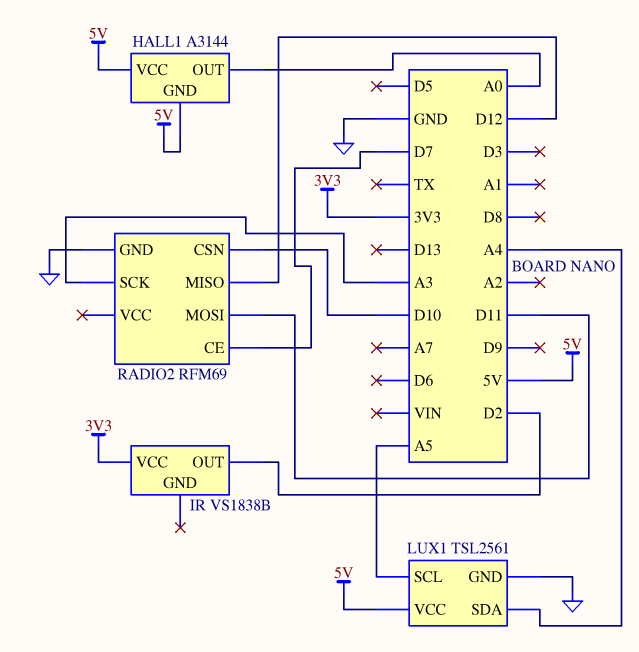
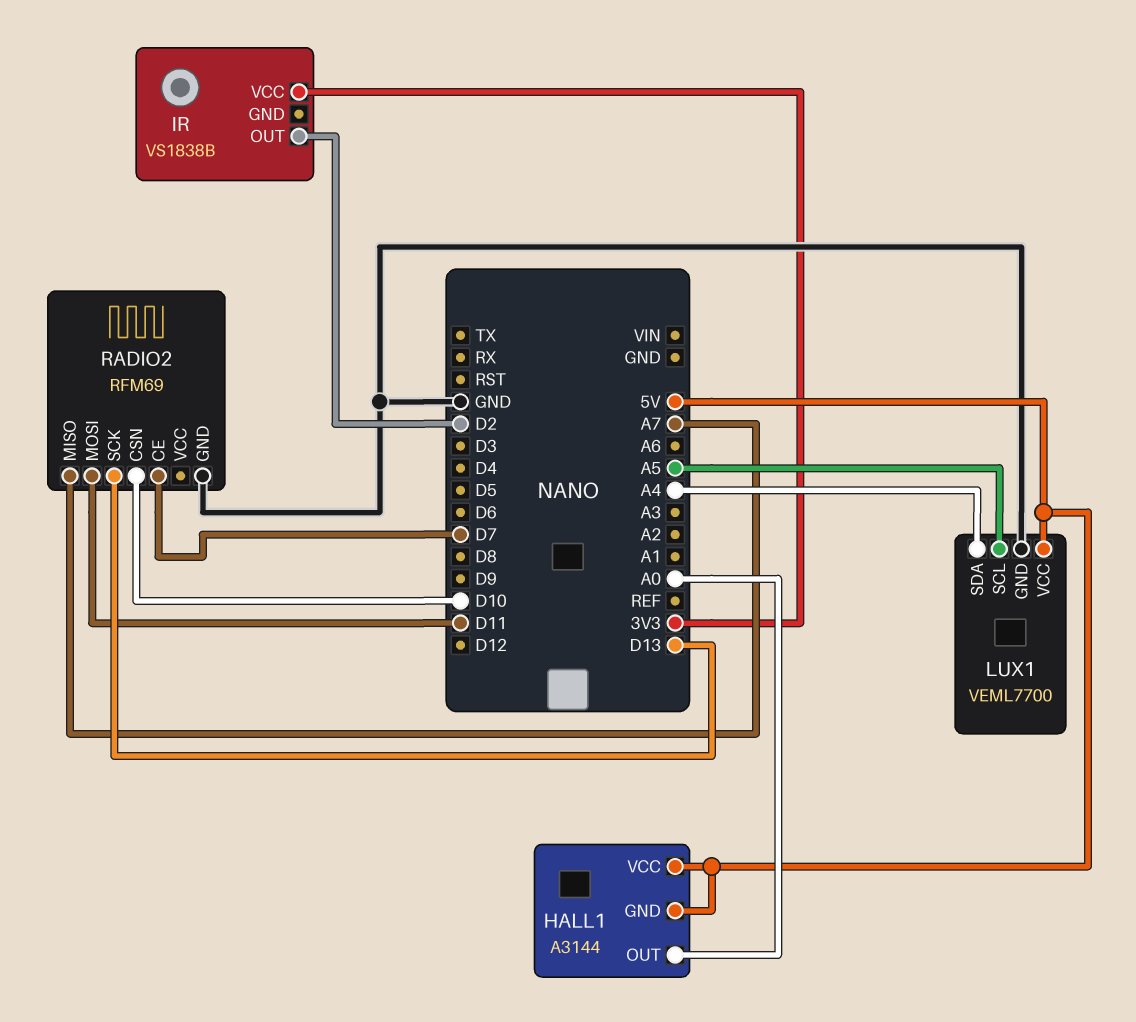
LUX1: TSL2561 -> VEML7700
RADIO2 pin MISO: D12 -> A7
RADIO2 pin SCK: A3 -> D13

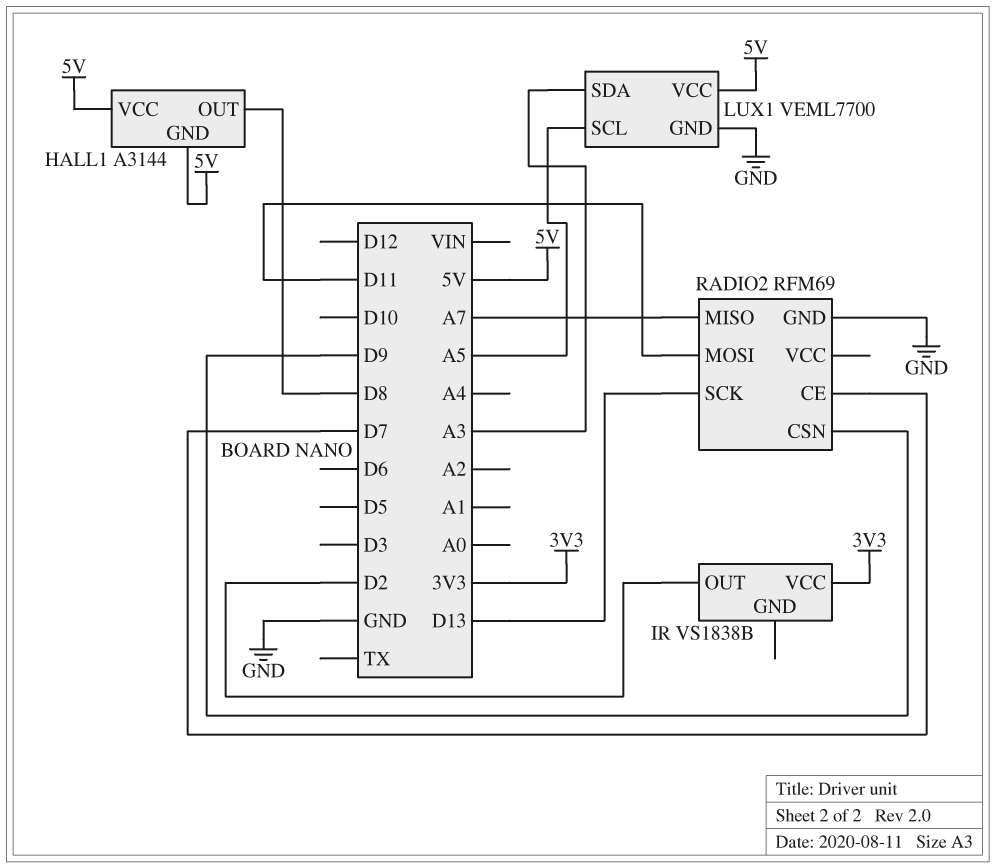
HALL1 pin OUT: A0 -> D8
LUX1 pin SDA: A4 -> A3
RADIO2 pin CSN: D10 -> D9

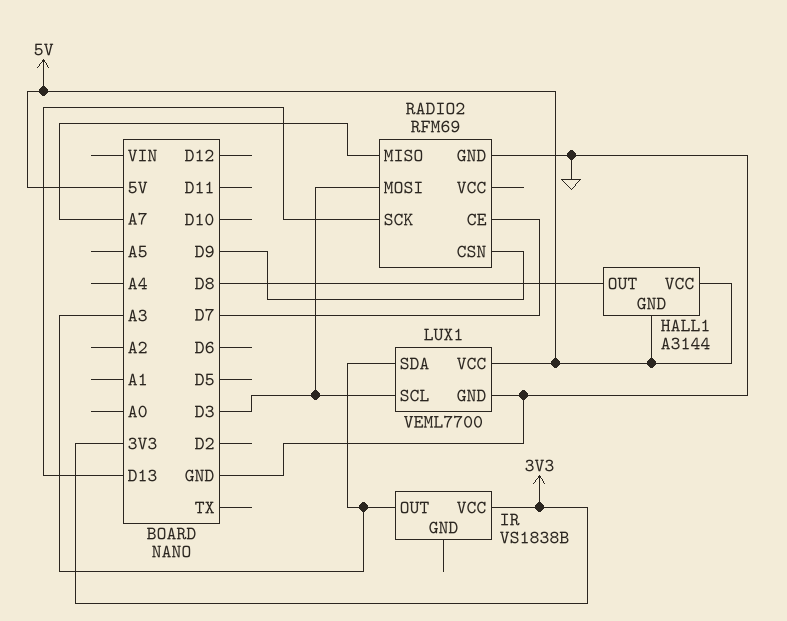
IR pin OUT: D2 -> A3
LUX1 pin SCL: A5 -> D3
RADIO2 pin MOSI: D11 -> D3

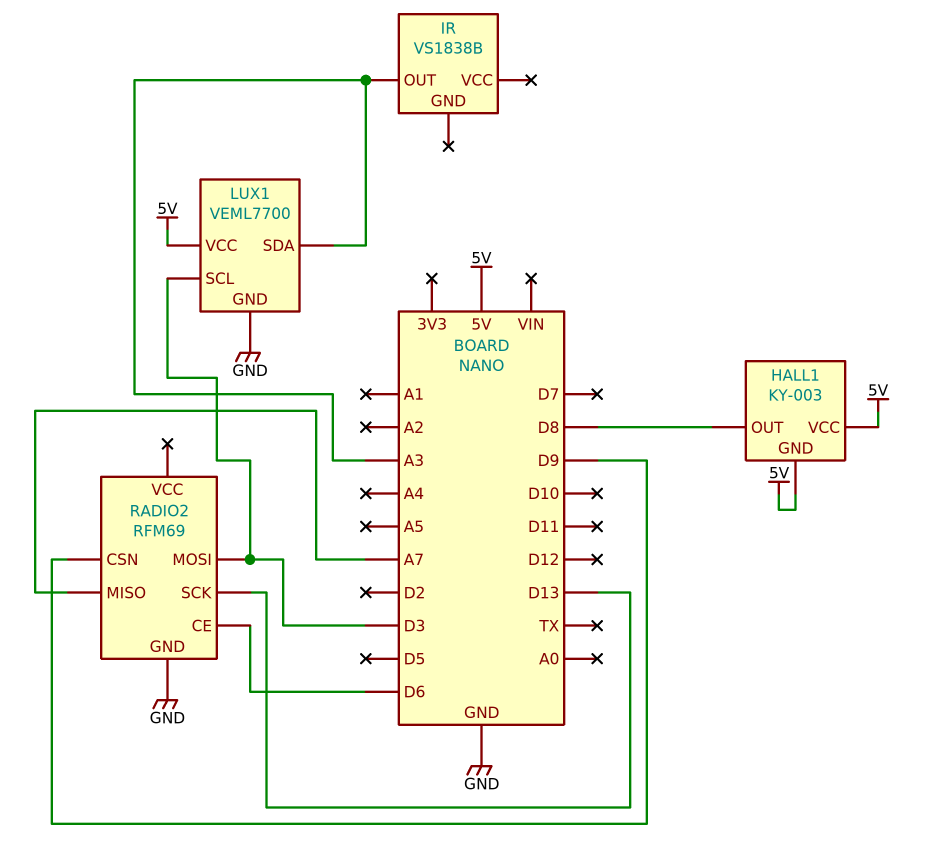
HALL1: A3144 -> KY-003
IR pin VCC: 3V3 -> none
RADIO2 pin CE: D7 -> D6

